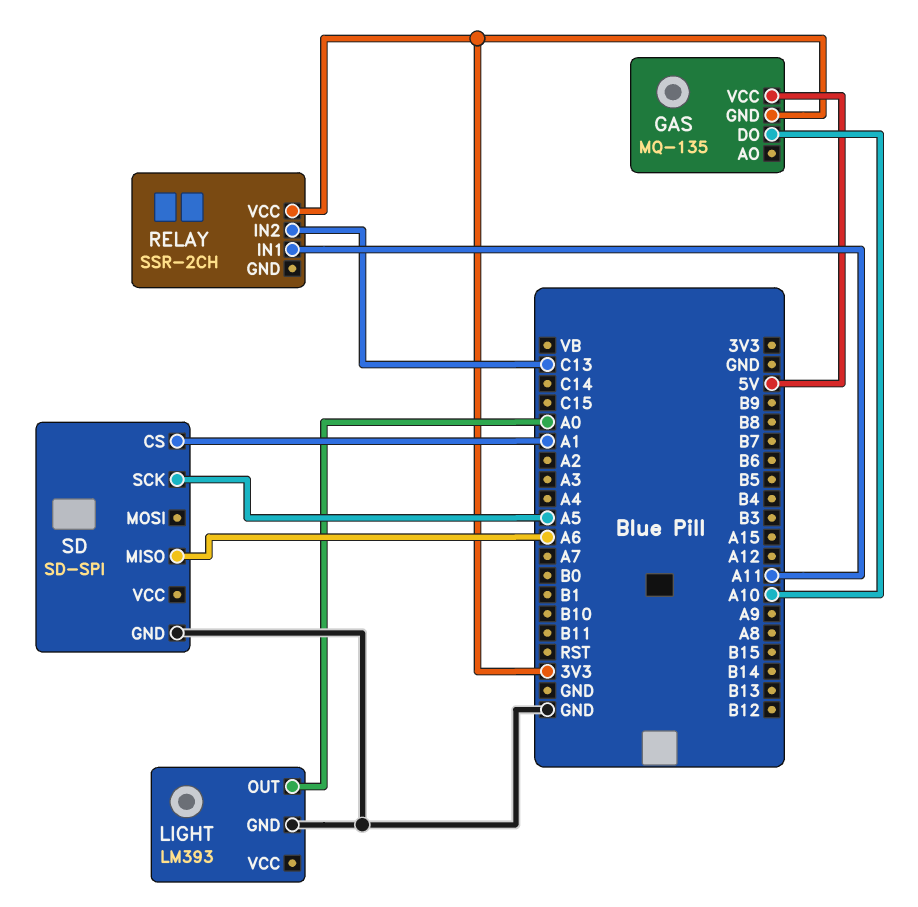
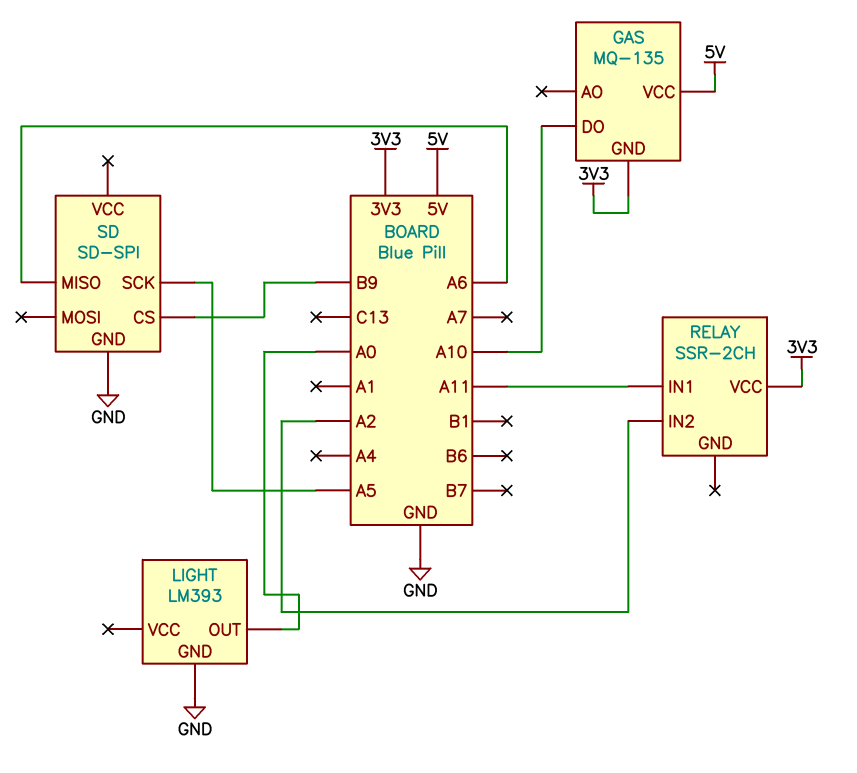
RELAY pin IN2: C13 -> A2
SD pin CS: A1 -> B9

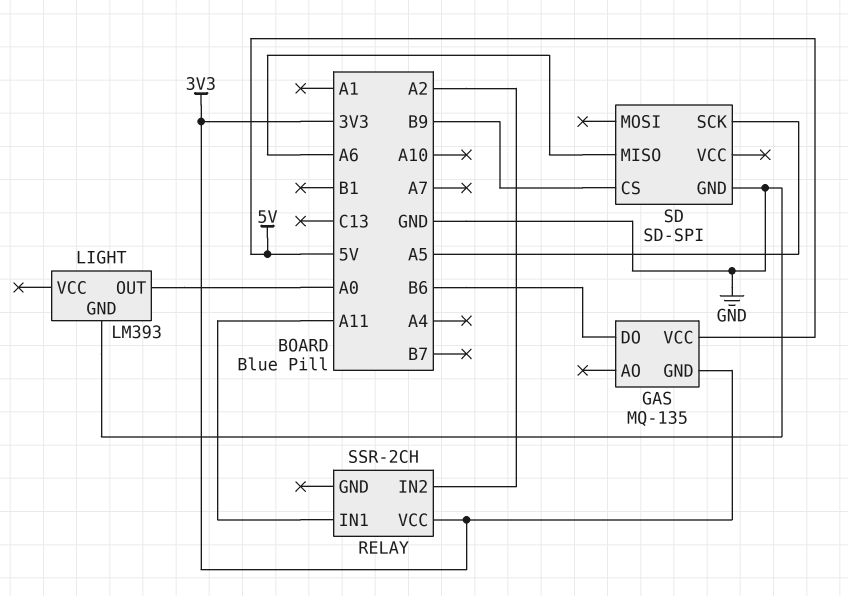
GAS pin DO: A10 -> B6

